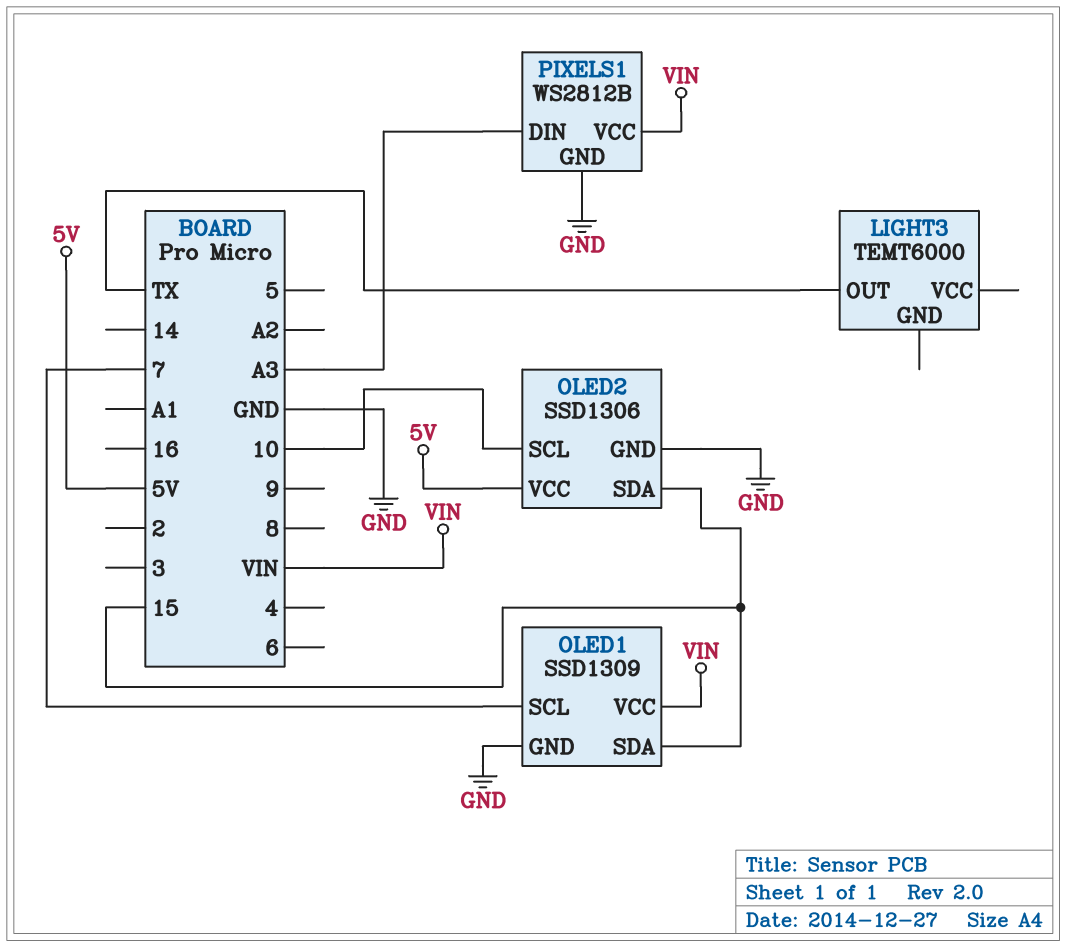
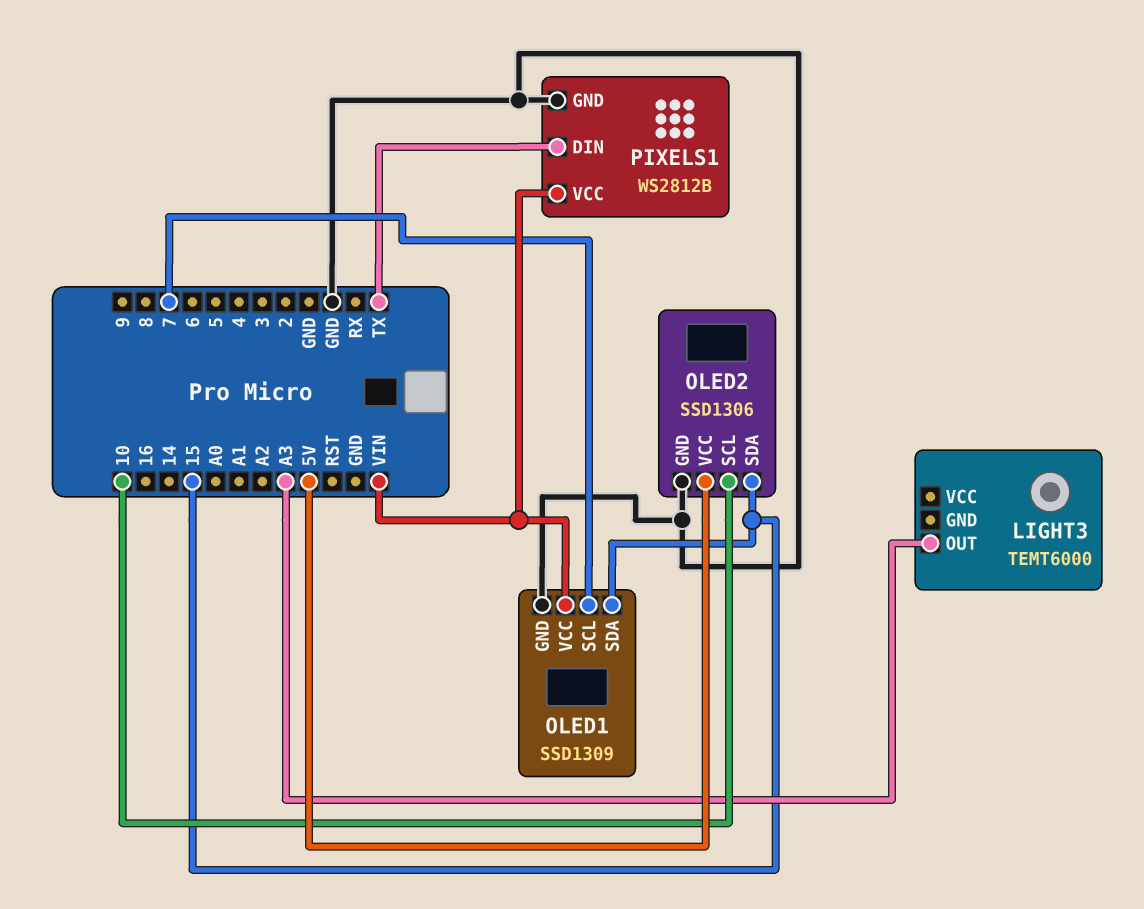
LIGHT3 pin OUT: TX -> A3
PIXELS1 pin DIN: A3 -> TX

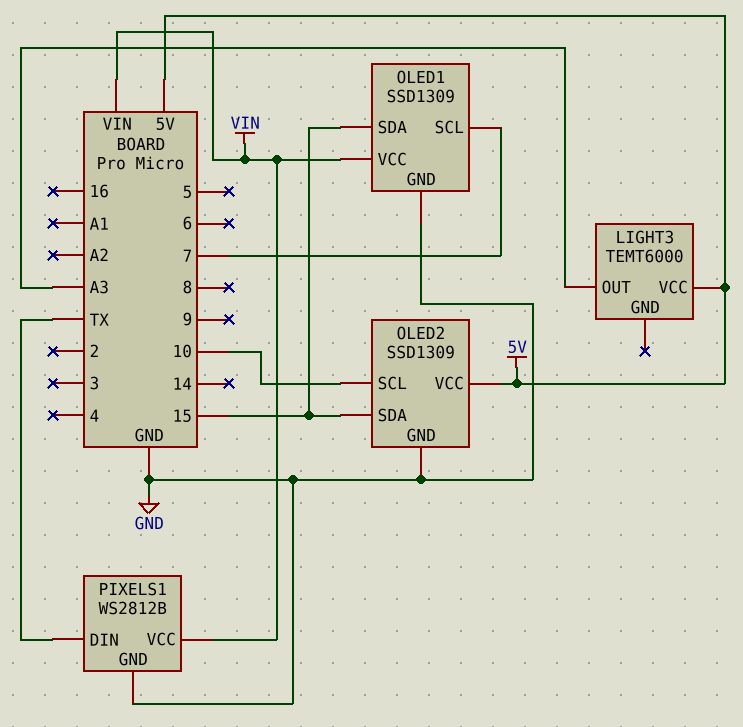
LIGHT3 pin VCC: none -> 5V
OLED2: SSD1306 -> SSD1309

